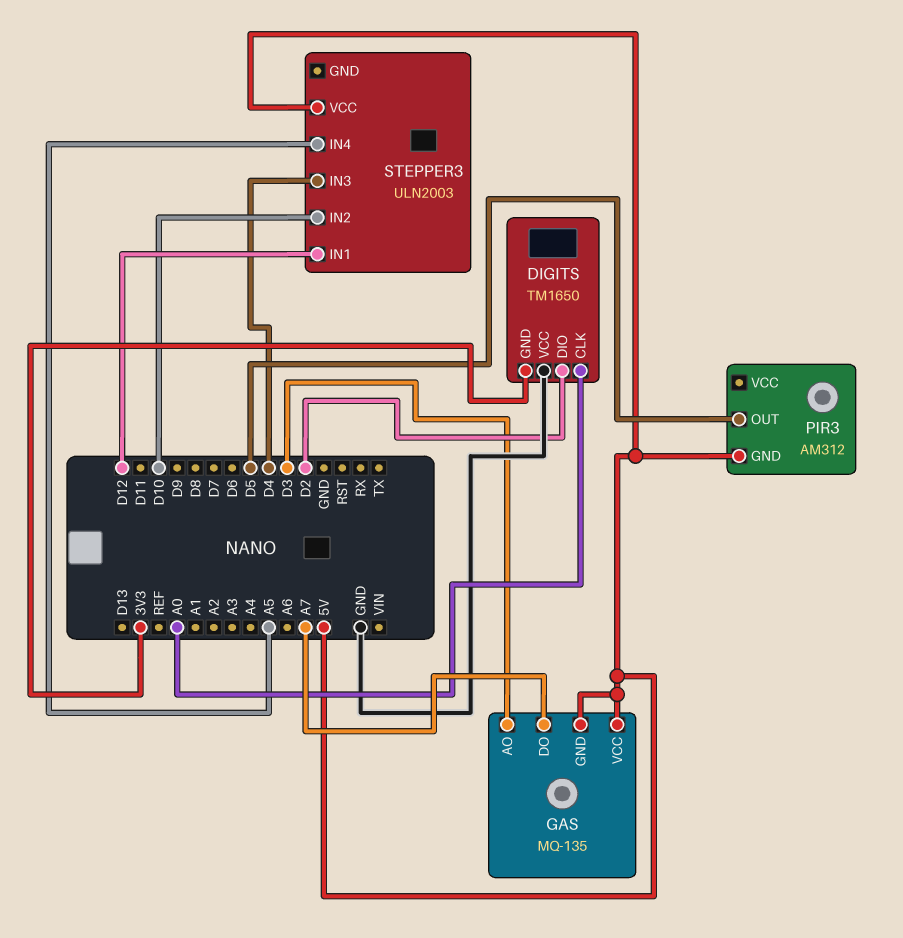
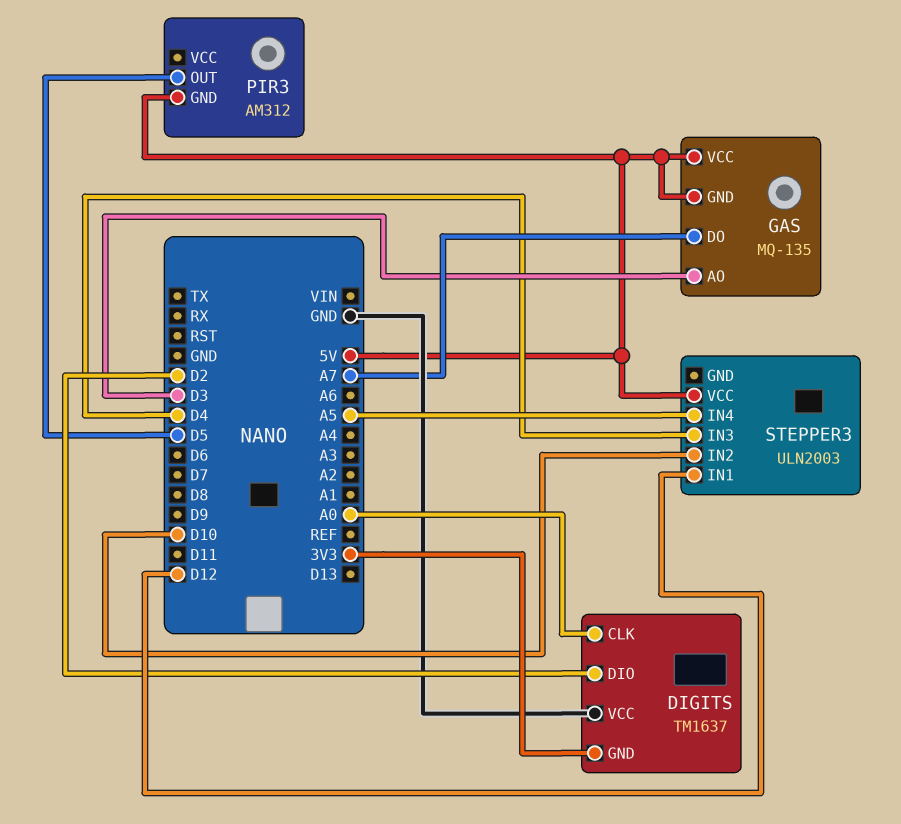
DIGITS: TM1650 -> TM1637

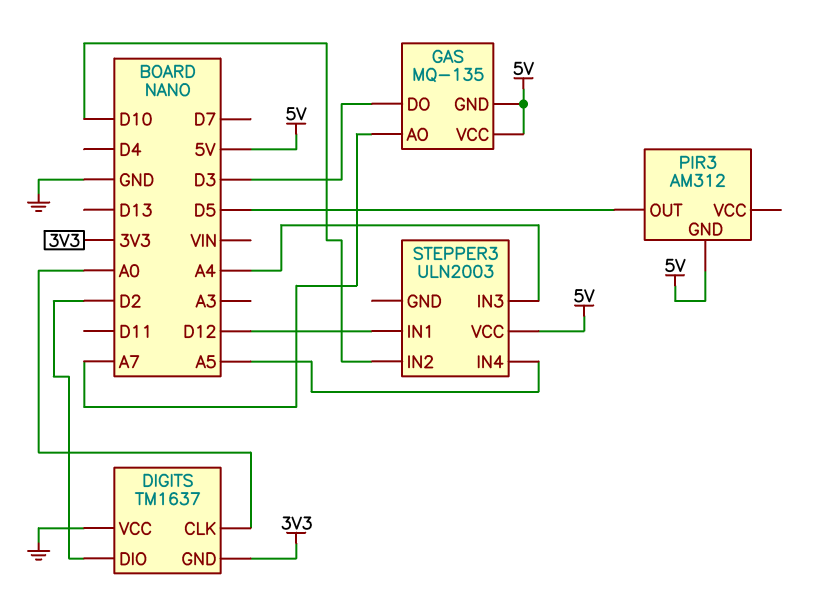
GAS pin AO: D3 -> A7
GAS pin DO: A7 -> D3
STEPPER3 pin IN3: D4 -> A4

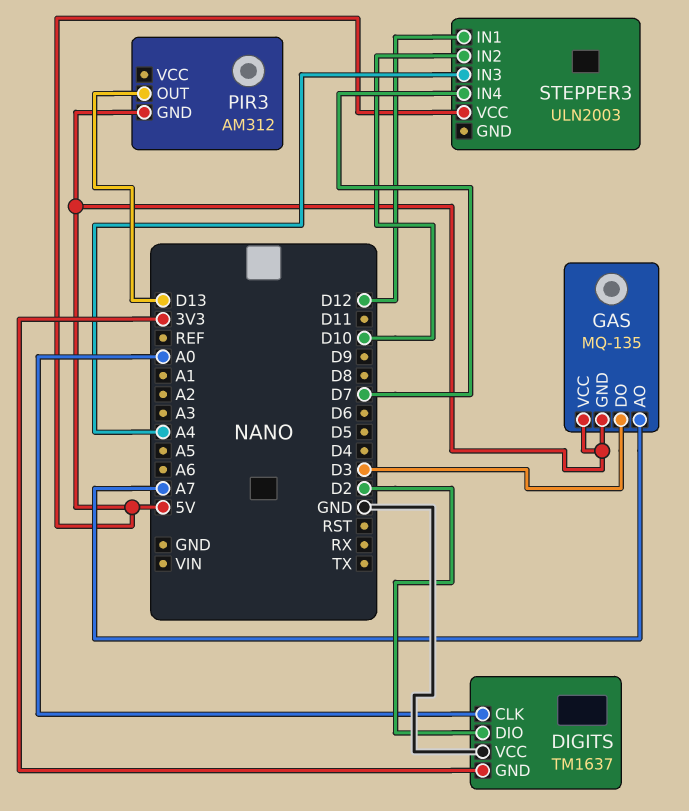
PIR3 pin OUT: D5 -> D13
STEPPER3 pin IN4: A5 -> D7

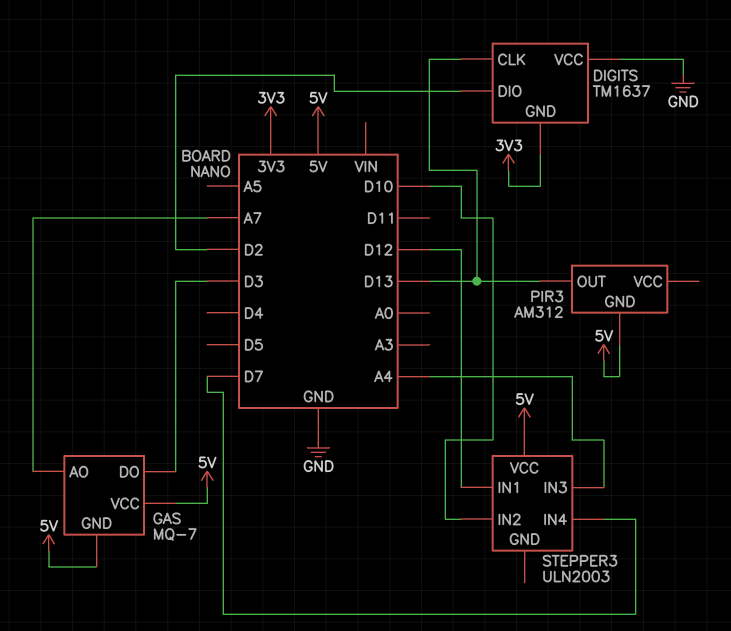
DIGITS pin CLK: A0 -> D13
GAS: MQ-135 -> MQ-7

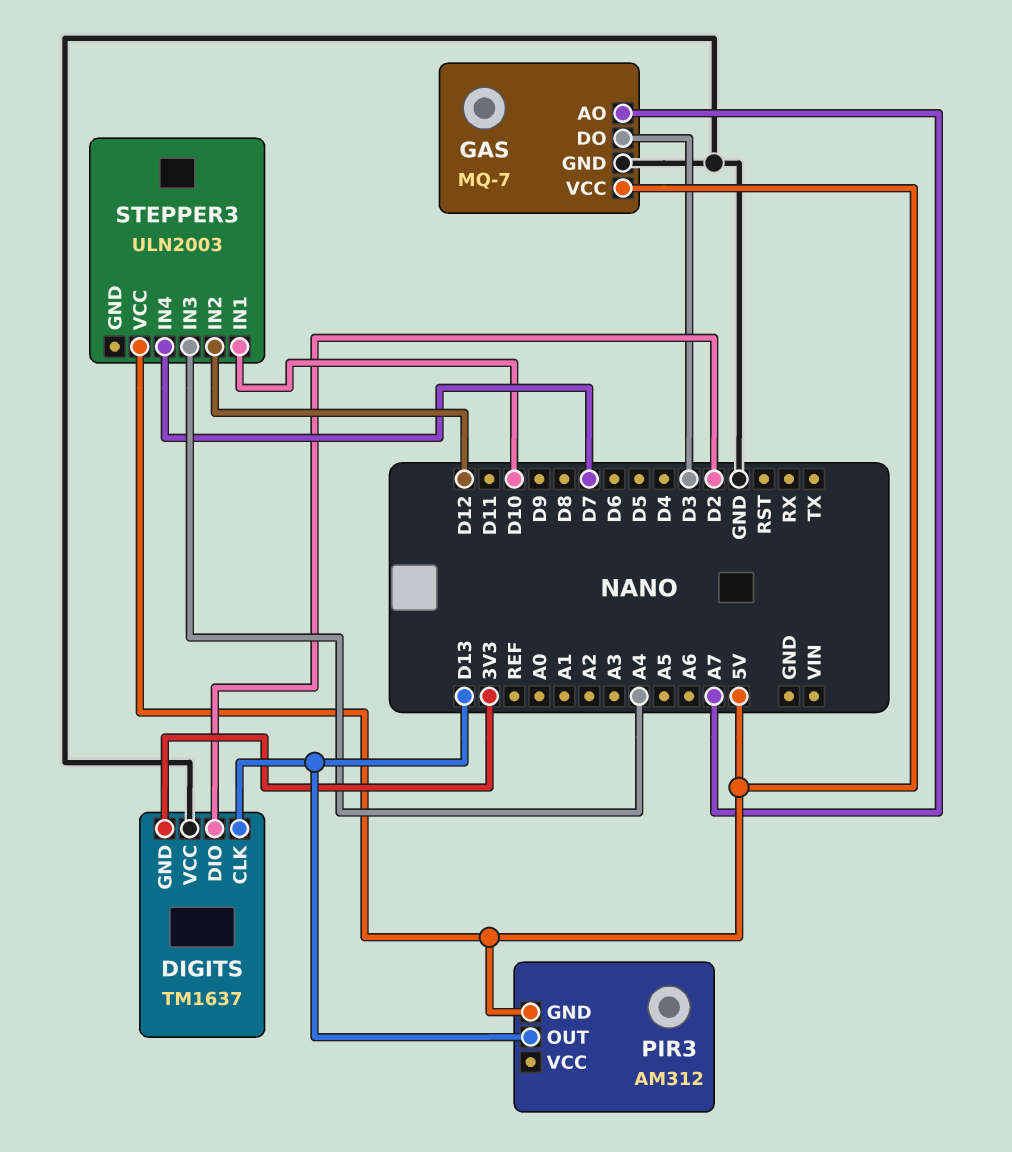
GAS pin GND: 5V -> GND
STEPPER3 pin IN1: D12 -> D10
STEPPER3 pin IN2: D10 -> D12

